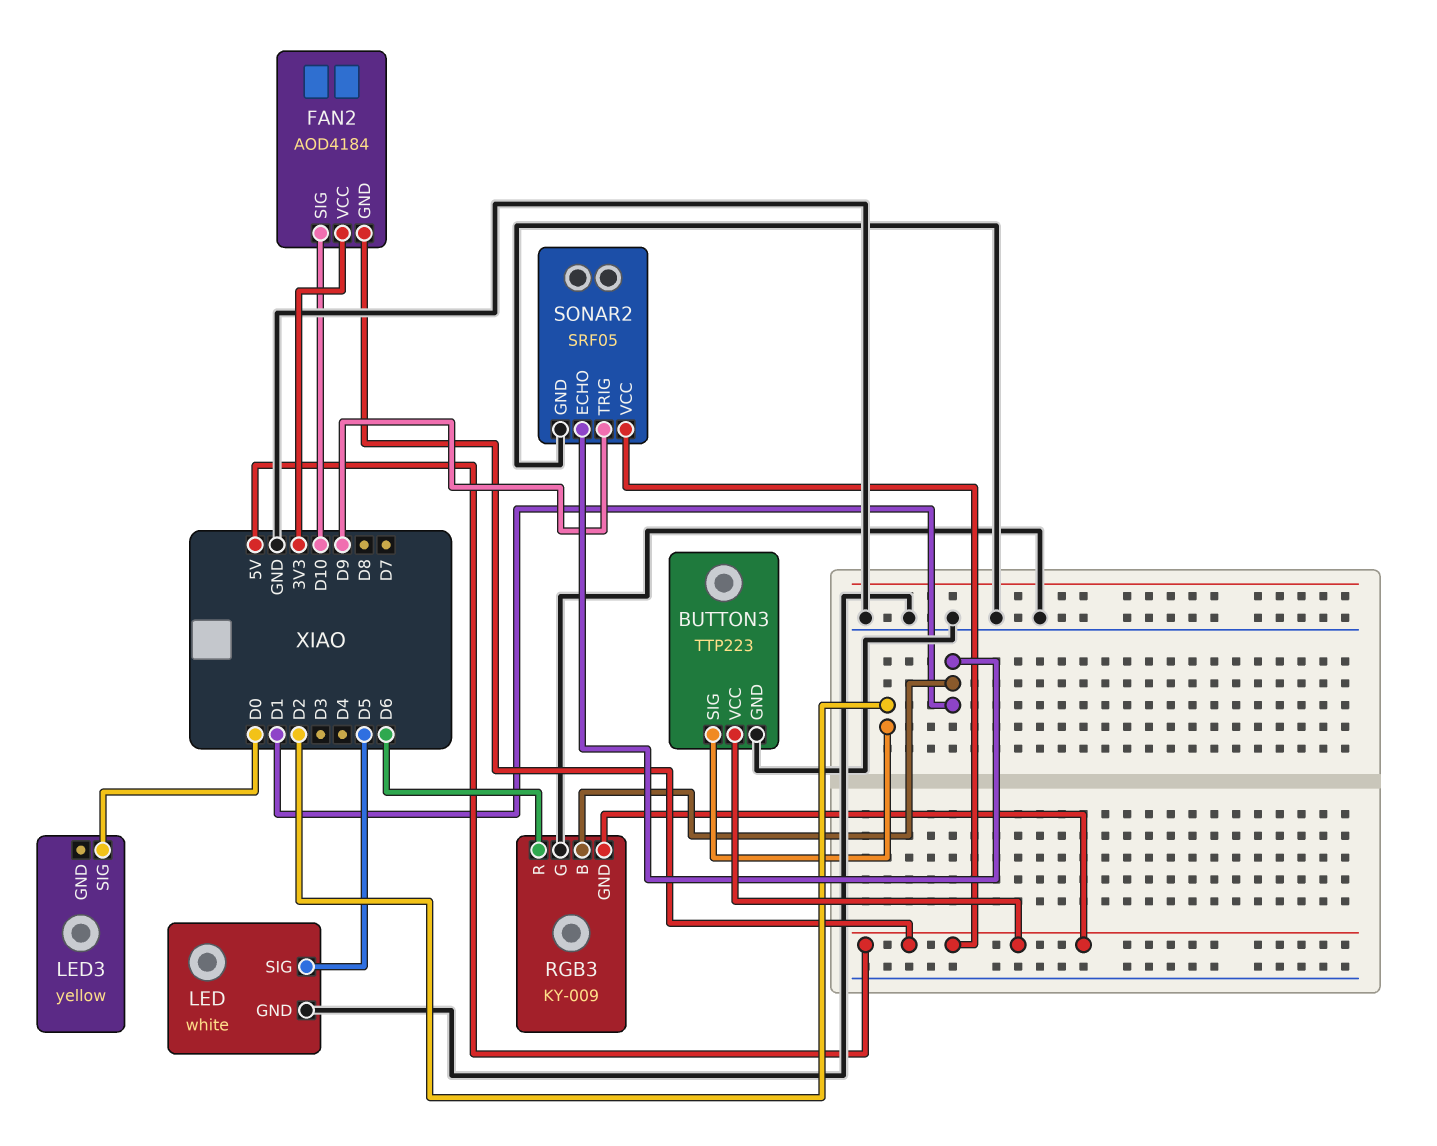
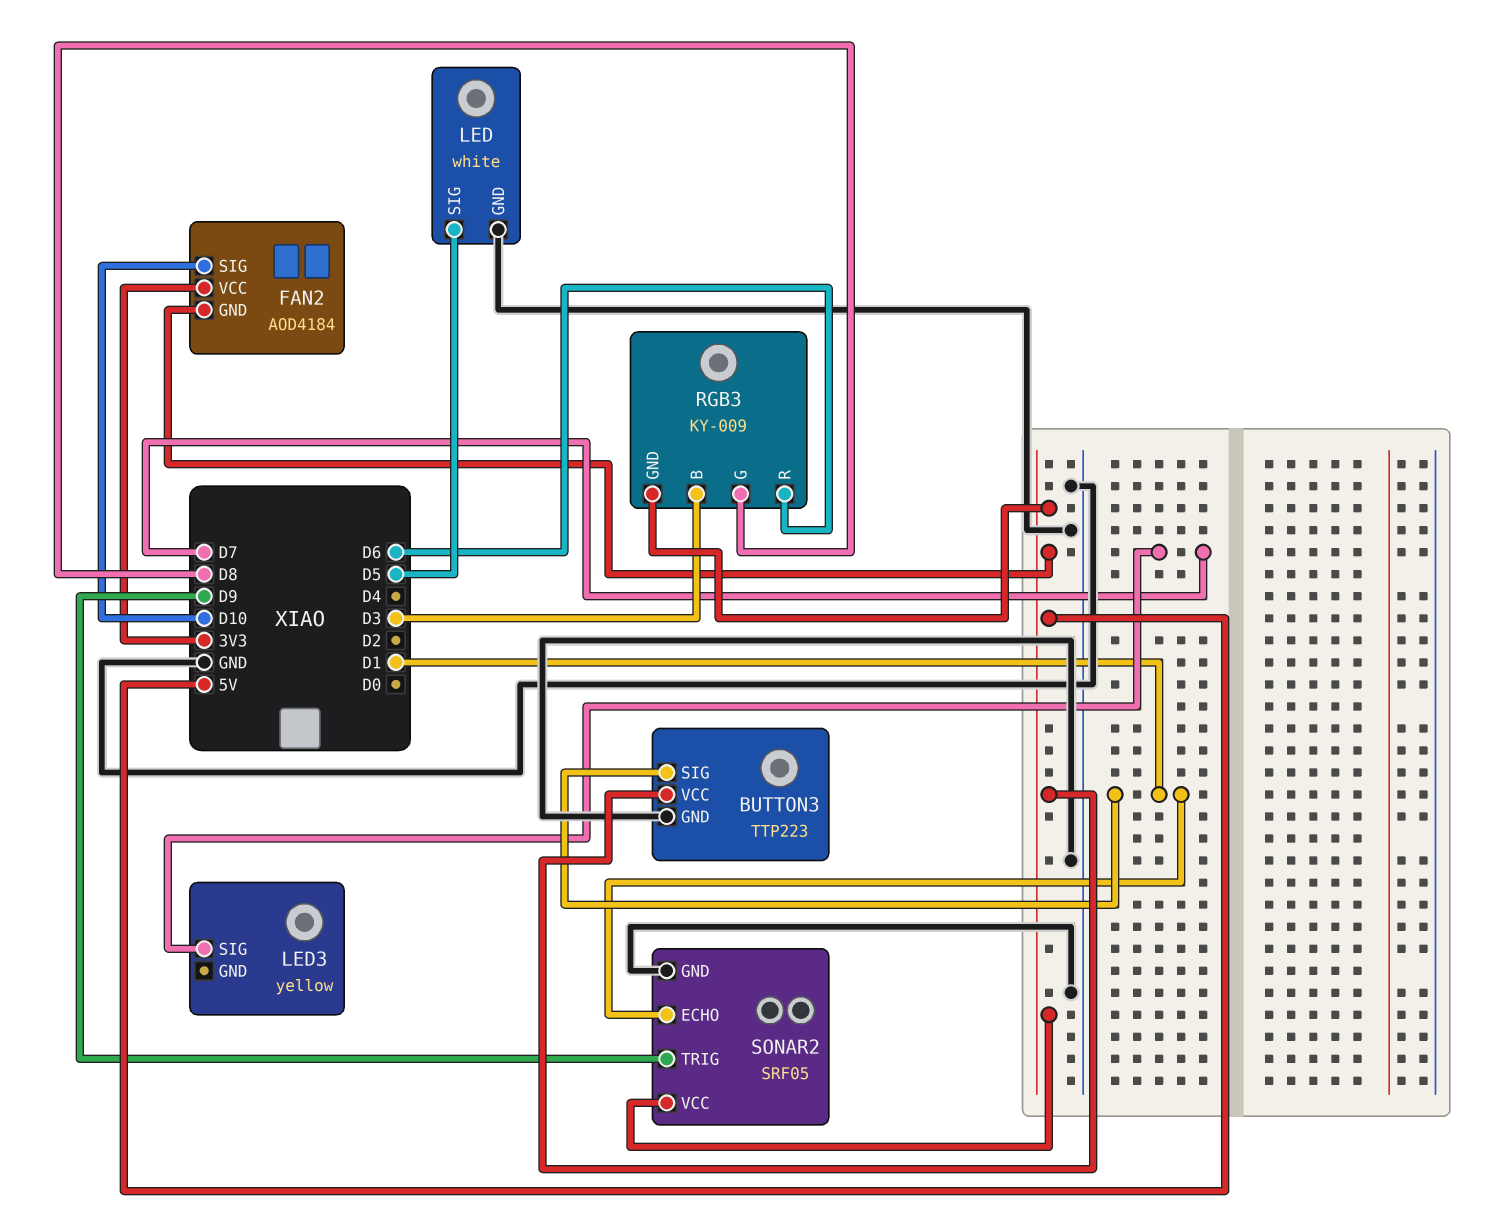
BUTTON3 pin SIG: D2 -> D1
LED3 pin SIG: D0 -> D7
RGB3 pin B: D1 -> D3
RGB3 pin G: GND -> D8

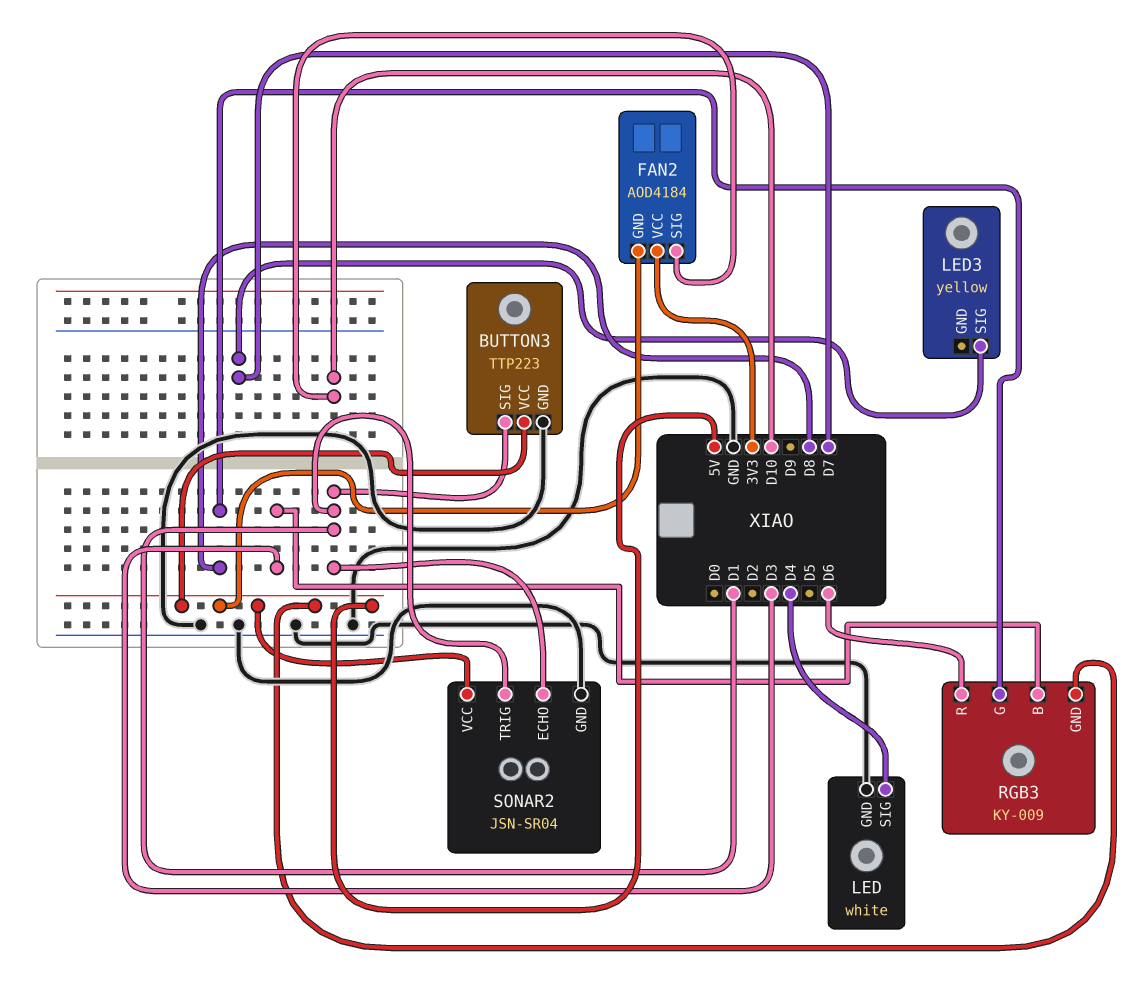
LED pin SIG: D5 -> D4
SONAR2: SRF05 -> JSN-SR04
SONAR2 pin TRIG: D9 -> D1

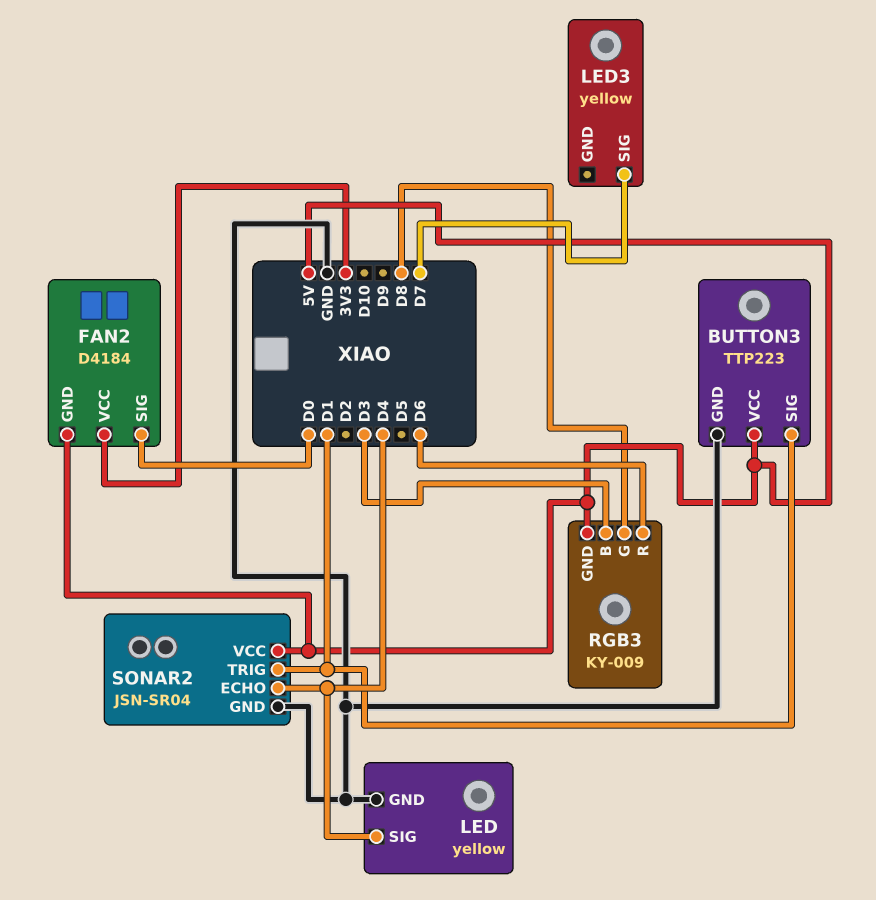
FAN2: AOD4184 -> D4184
FAN2 pin SIG: D10 -> D0
LED: white -> yellow
SONAR2 pin ECHO: D1 -> D4

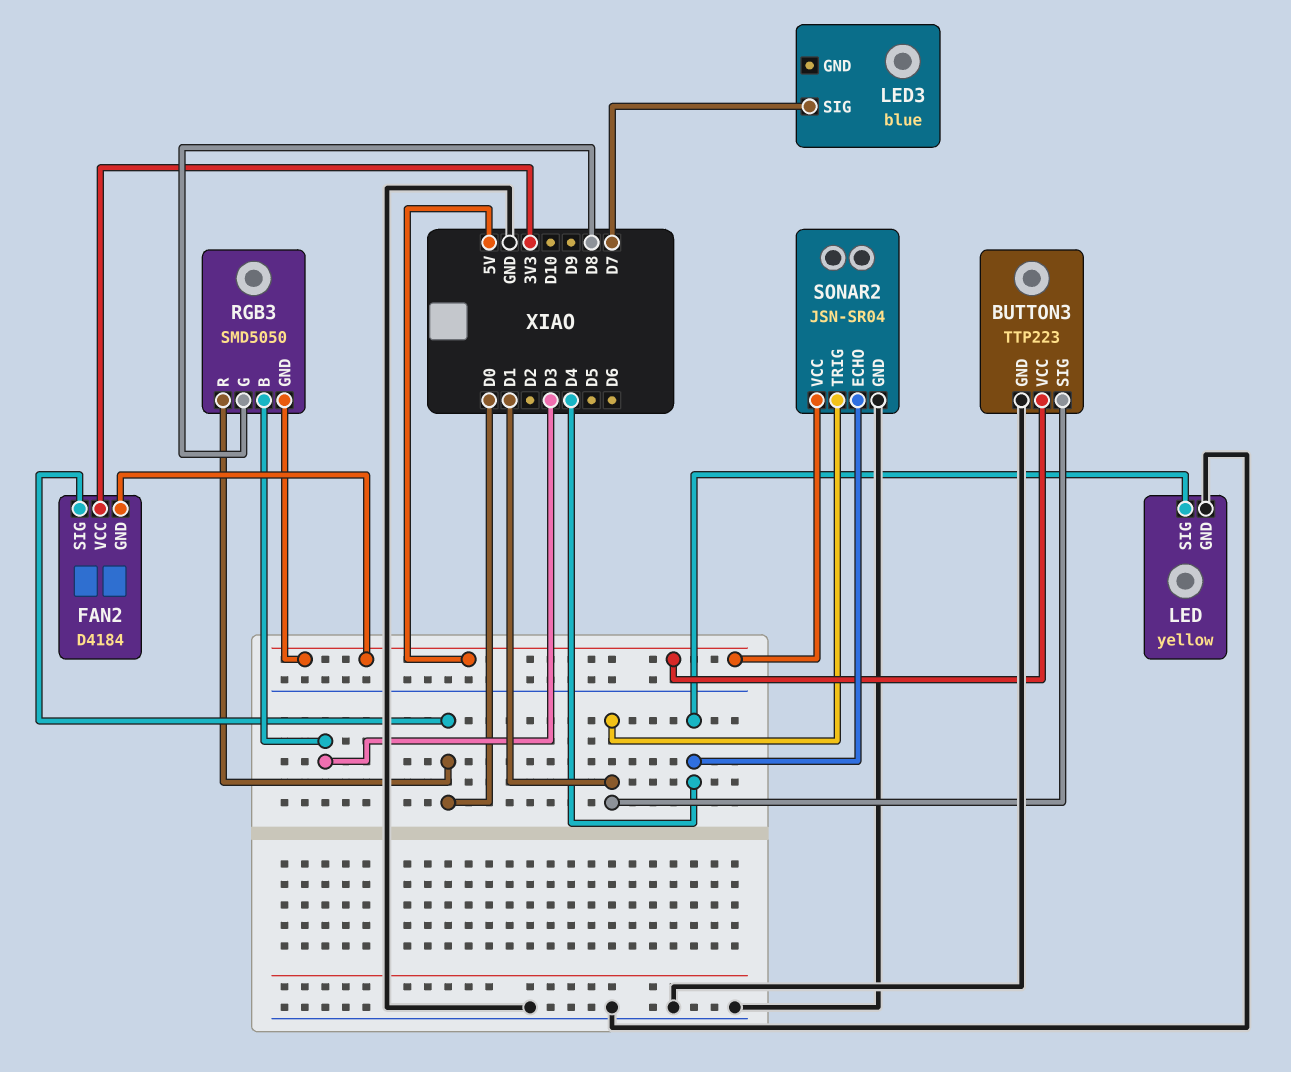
LED3: yellow -> blue
RGB3: KY-009 -> SMD5050
RGB3 pin R: D6 -> D0

